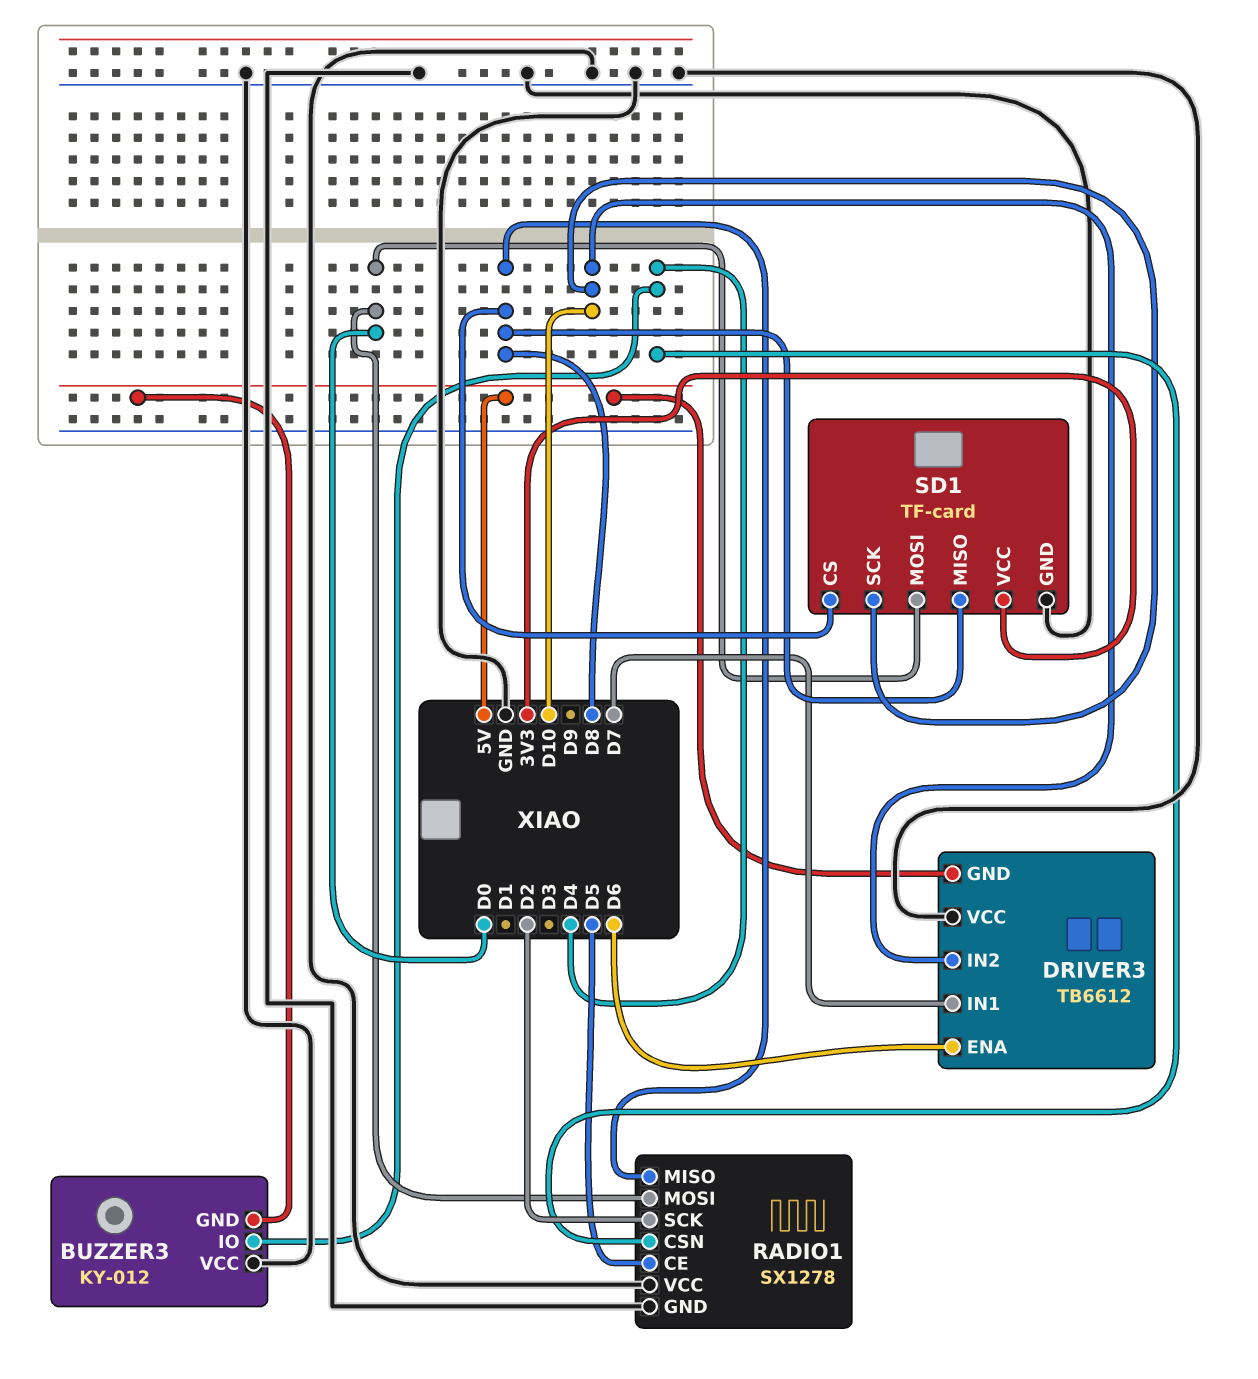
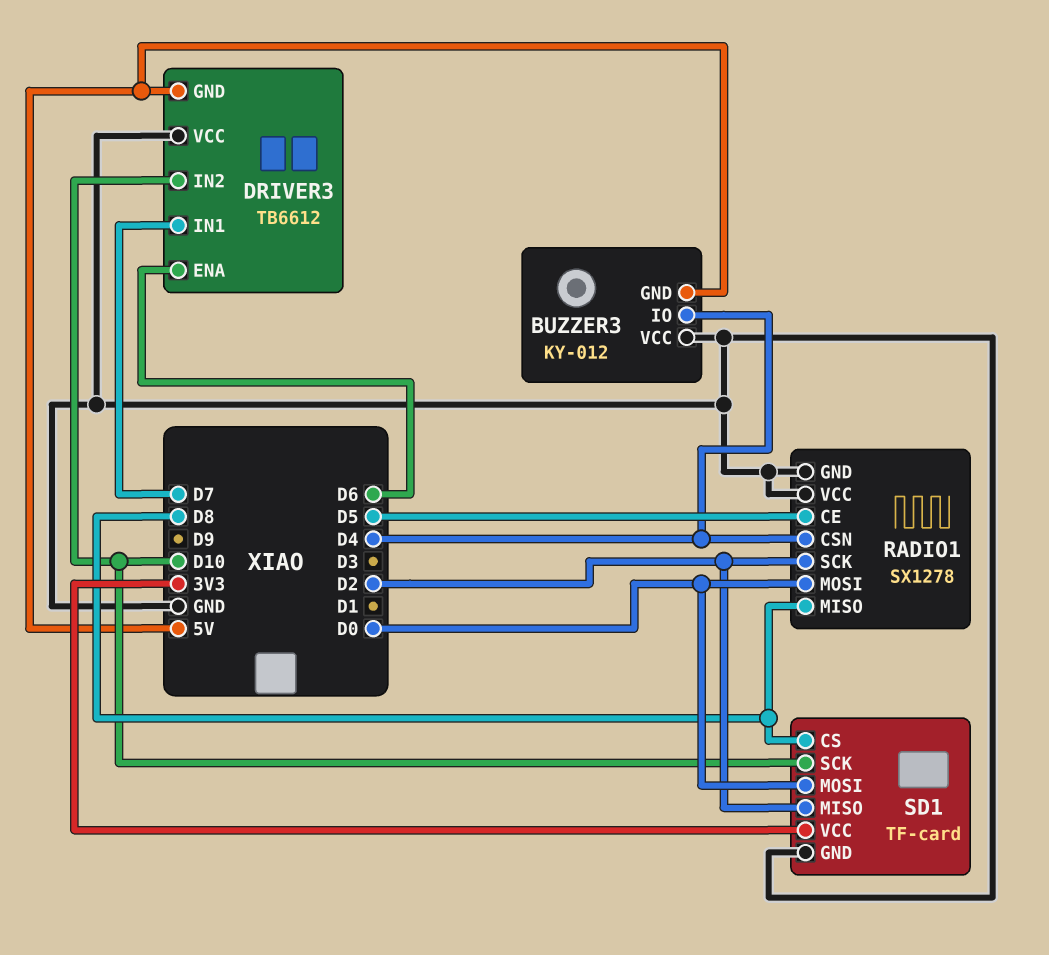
SD1 pin MISO: D8 -> D2

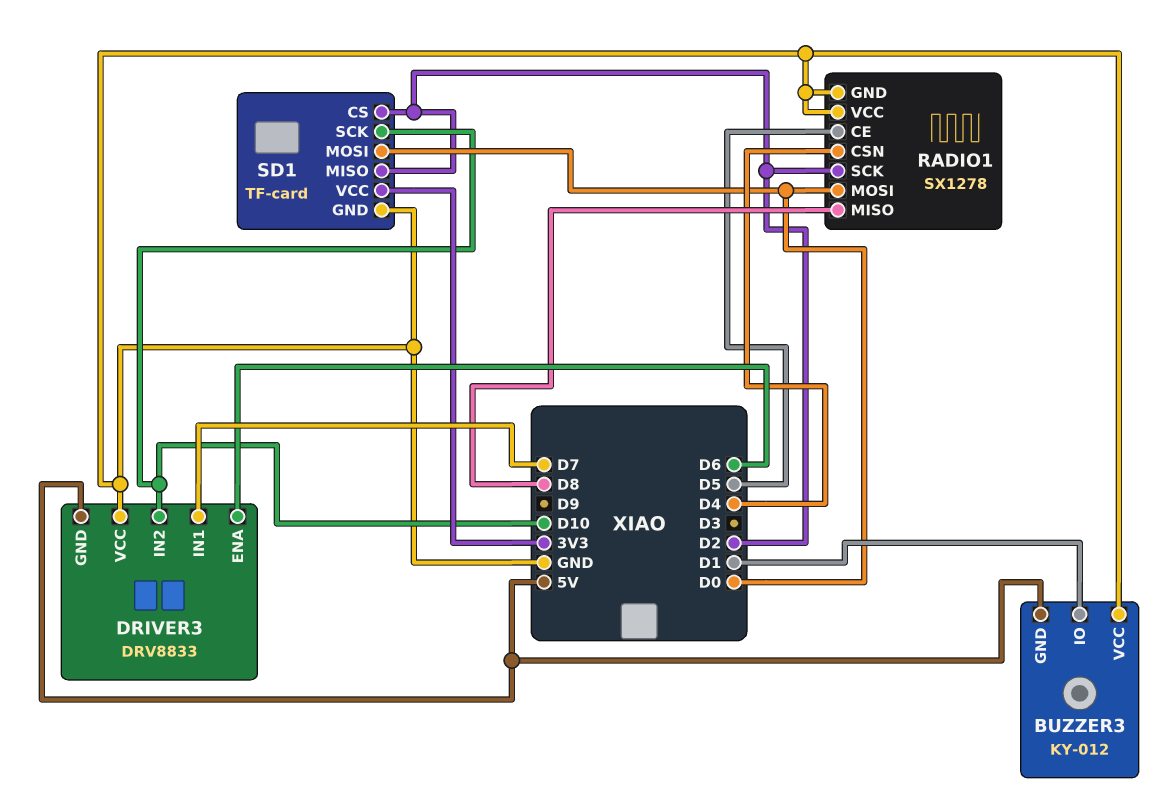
BUZZER3 pin IO: D4 -> D1
DRIVER3: TB6612 -> DRV8833
SD1 pin CS: D8 -> D2

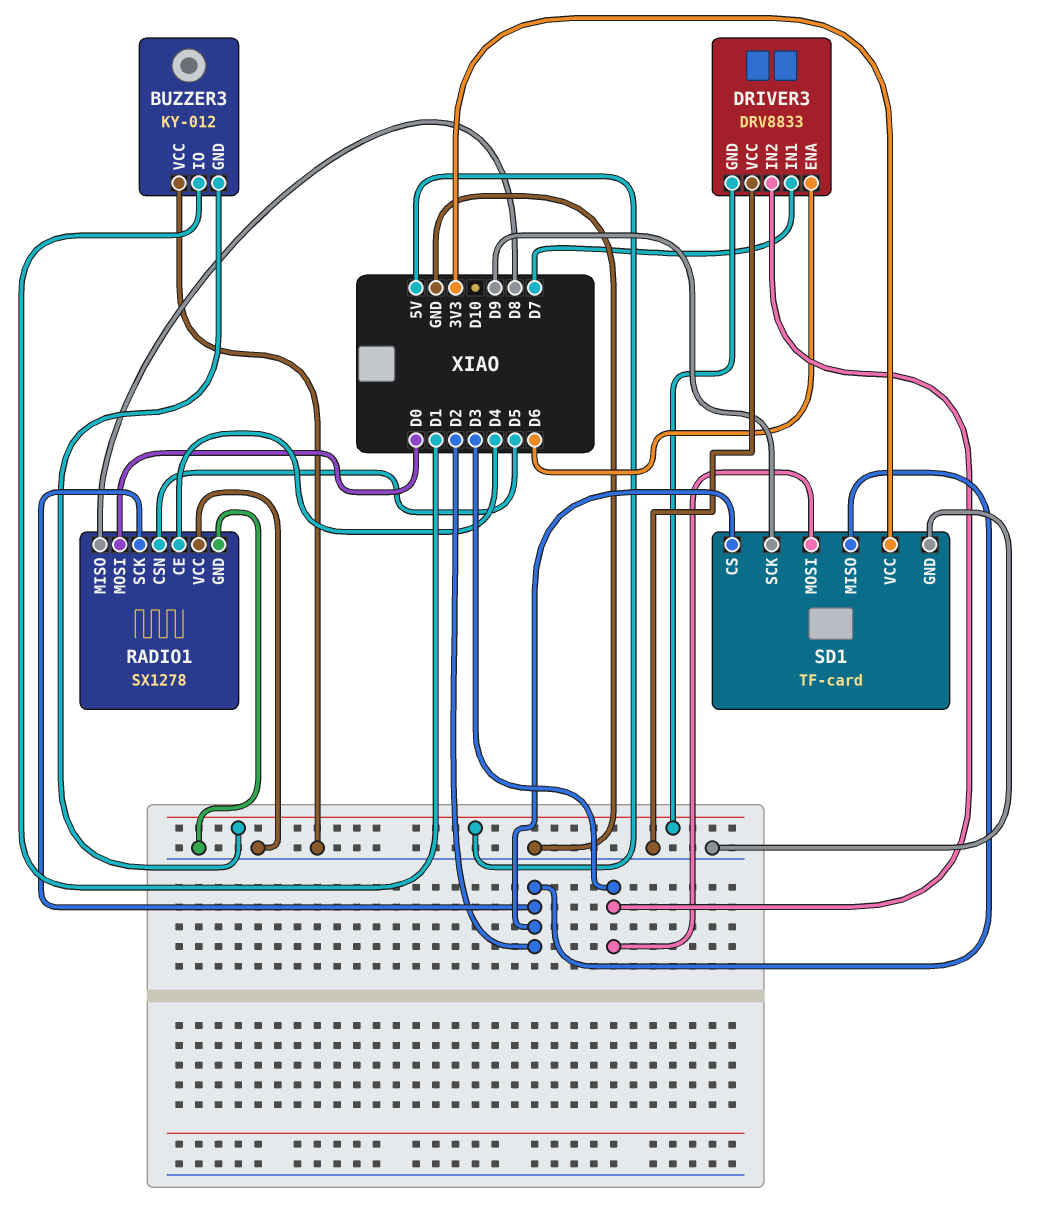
DRIVER3 pin IN2: D10 -> D3
RADIO1 pin CE: D5 -> D4
RADIO1 pin CSN: D4 -> D5
SD1 pin MOSI: D0 -> D3
SD1 pin SCK: D10 -> D9

